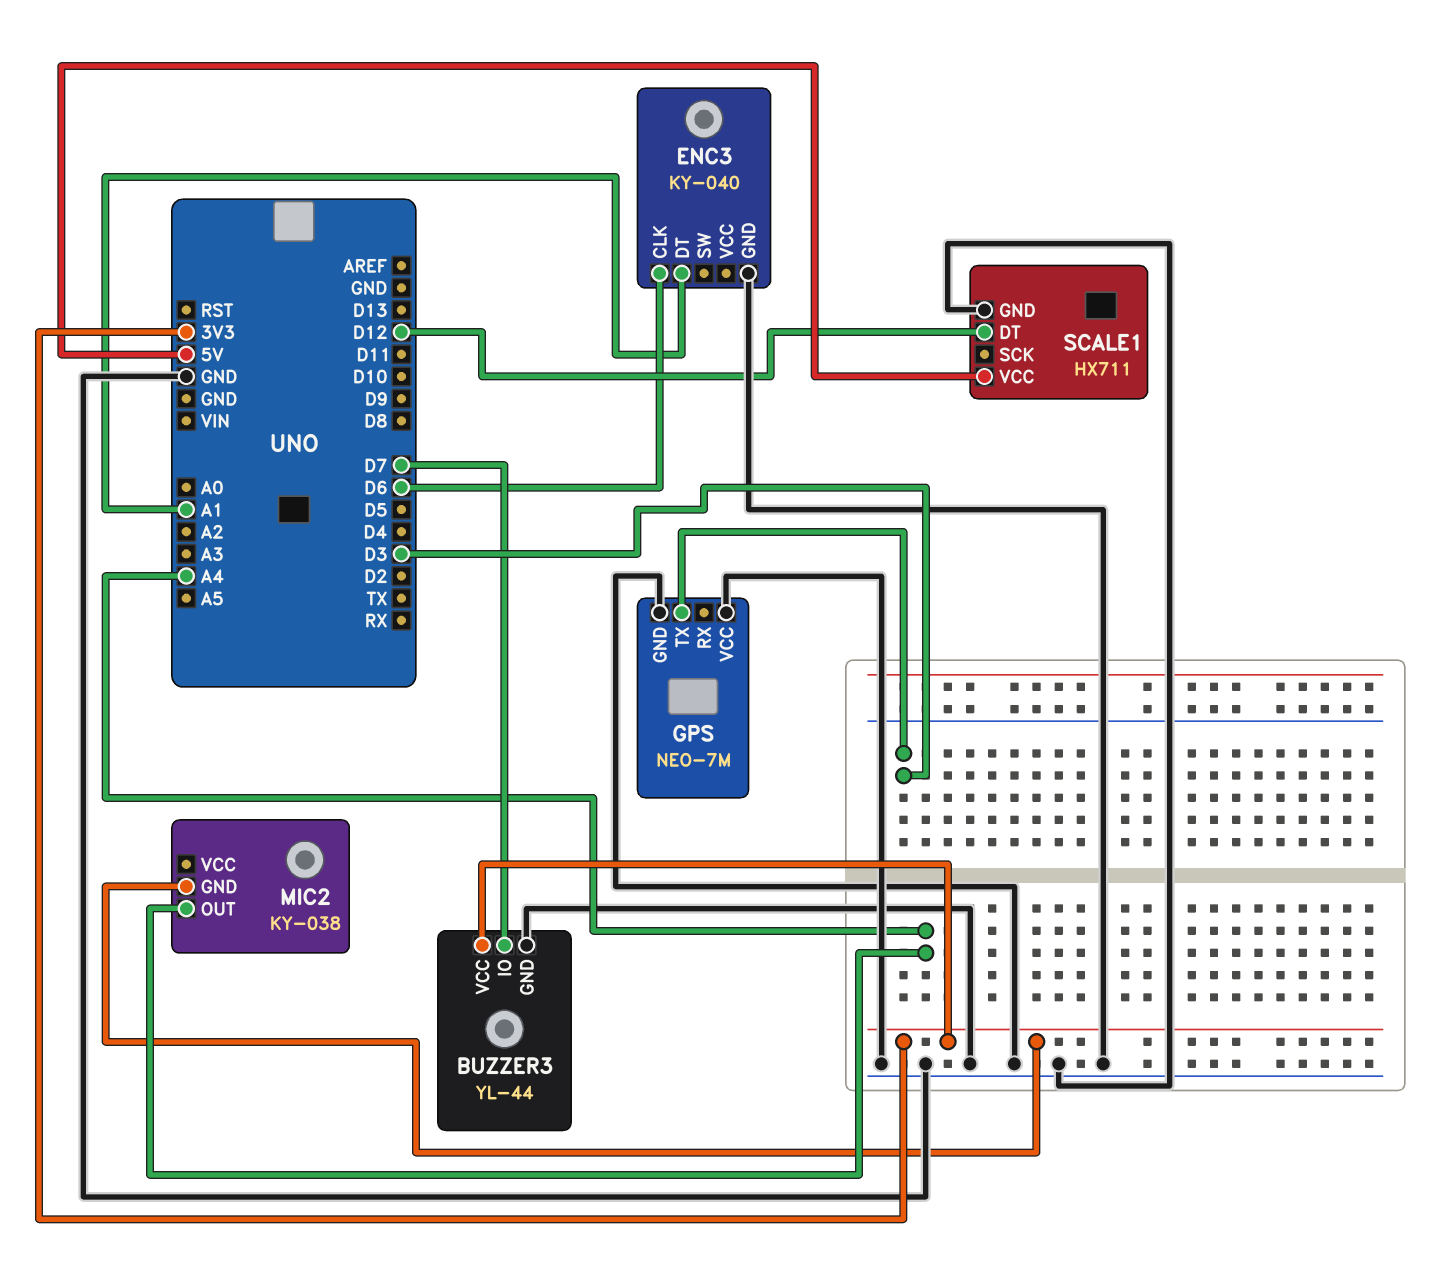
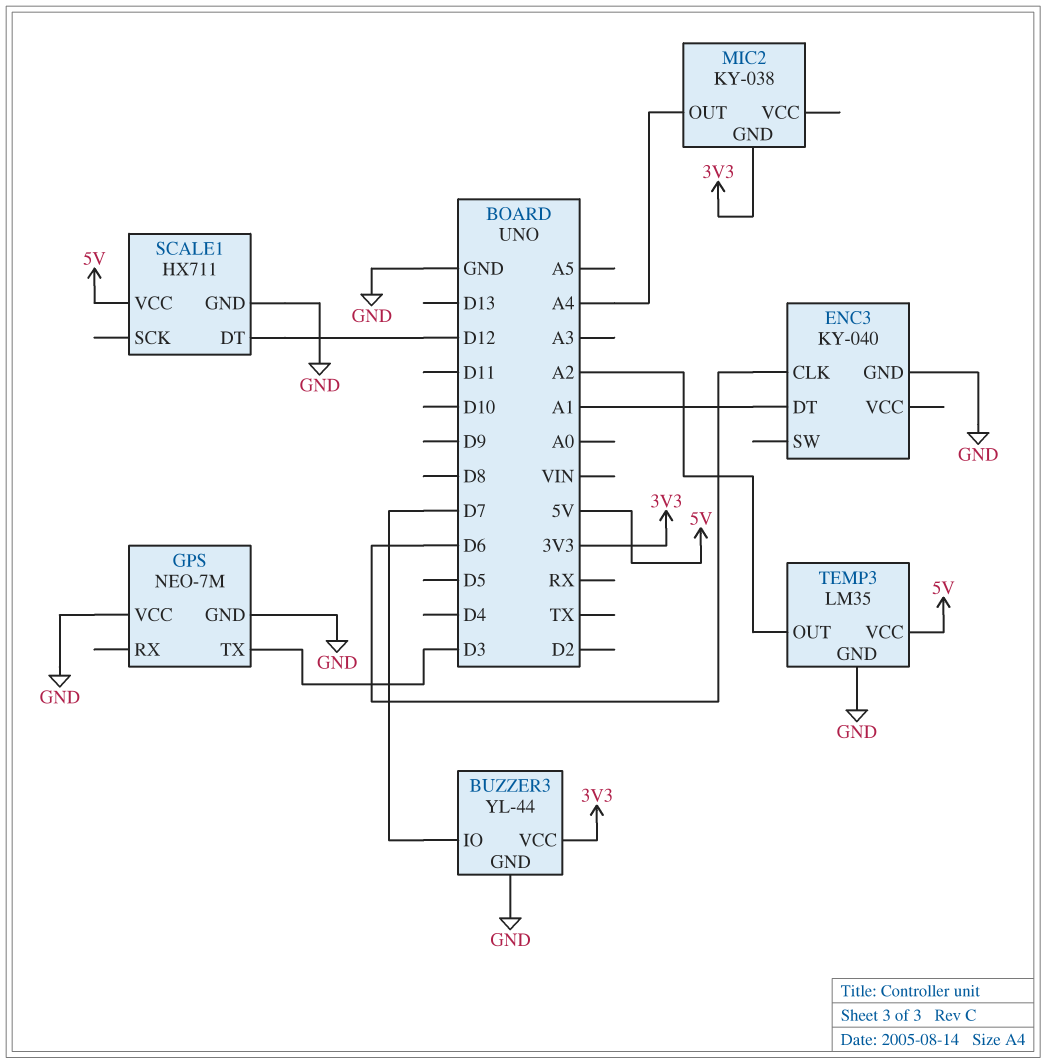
TEMP3: none -> LM35
TEMP3 pin GND: none -> GND
TEMP3 pin OUT: none -> A2
TEMP3 pin VCC: none -> 5V

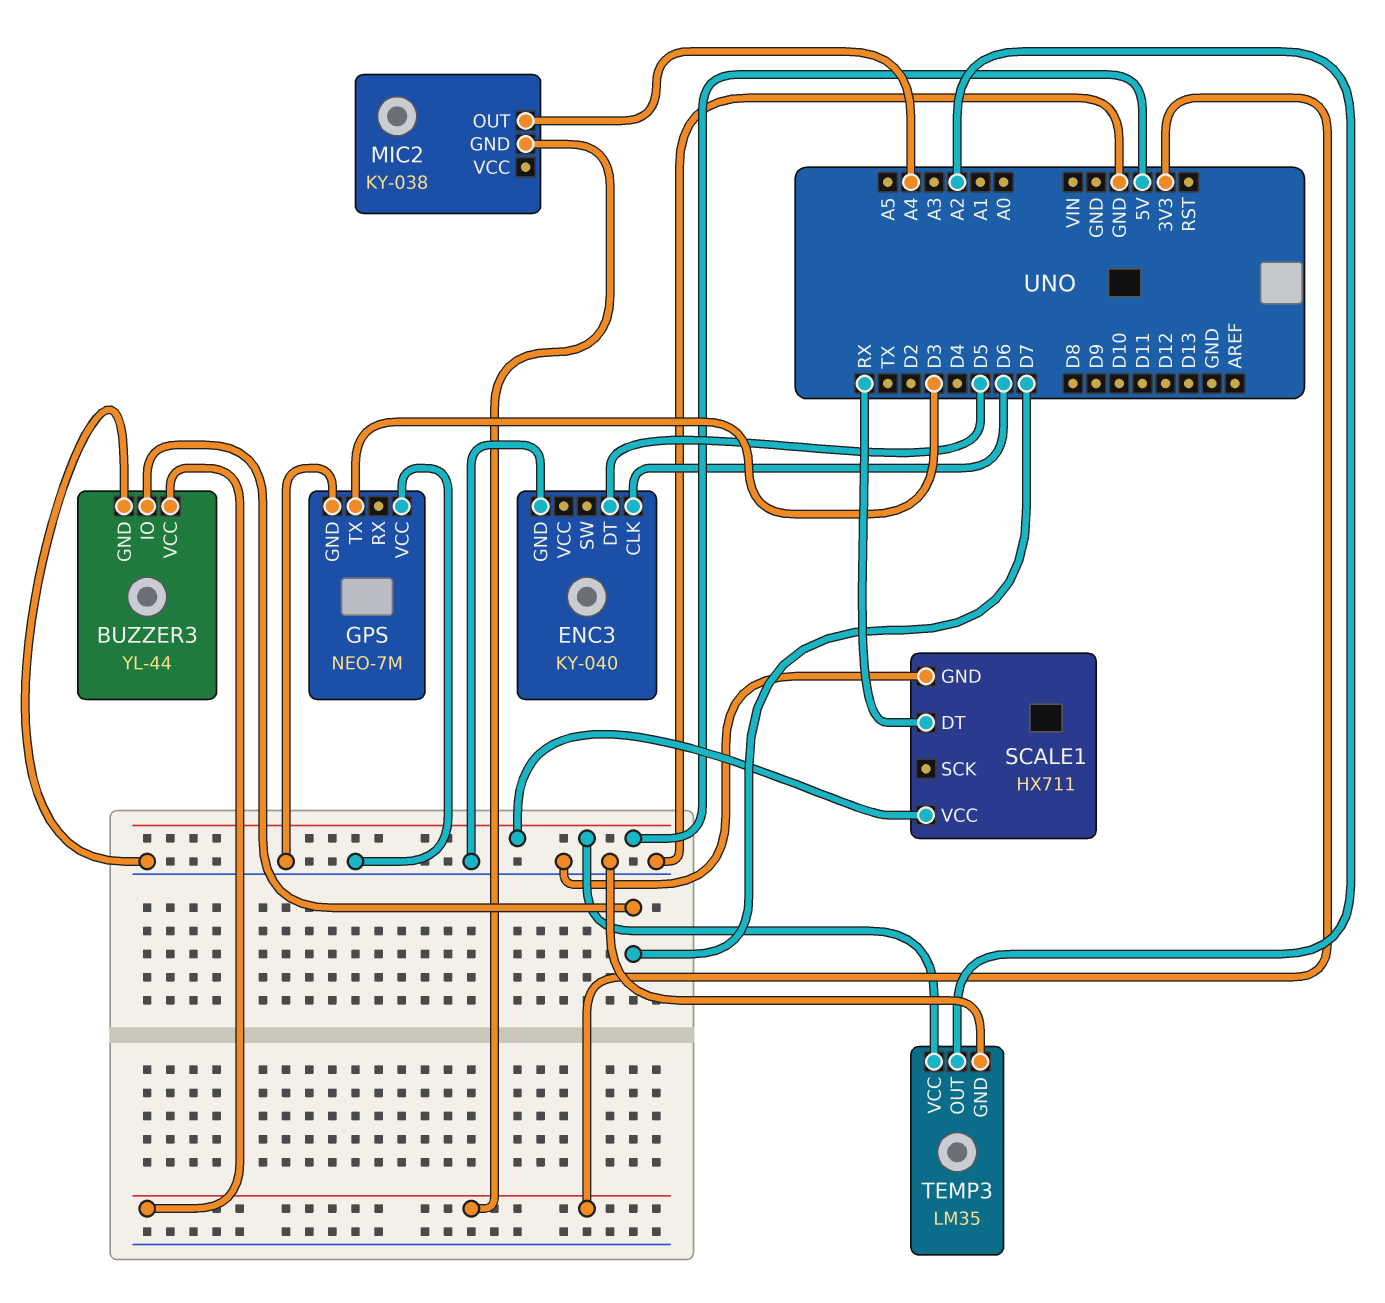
ENC3 pin DT: A1 -> D5
SCALE1 pin DT: D12 -> RX

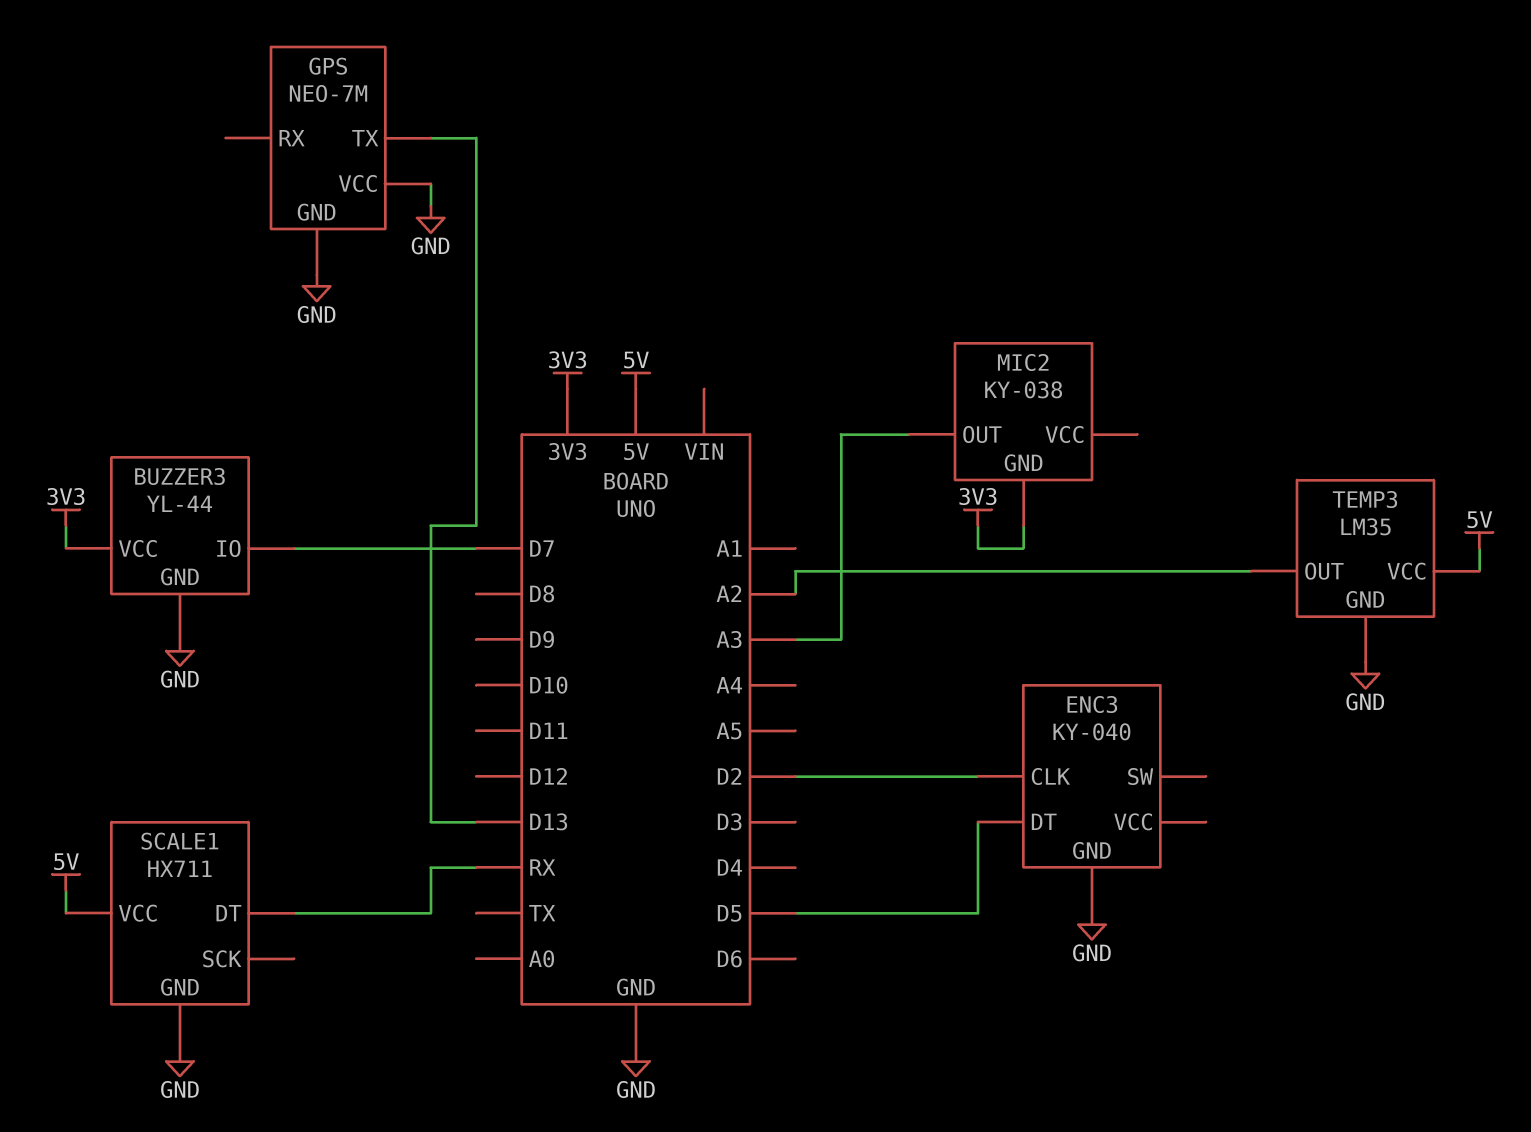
ENC3 pin CLK: D6 -> D2
GPS pin TX: D3 -> D13
MIC2 pin OUT: A4 -> A3

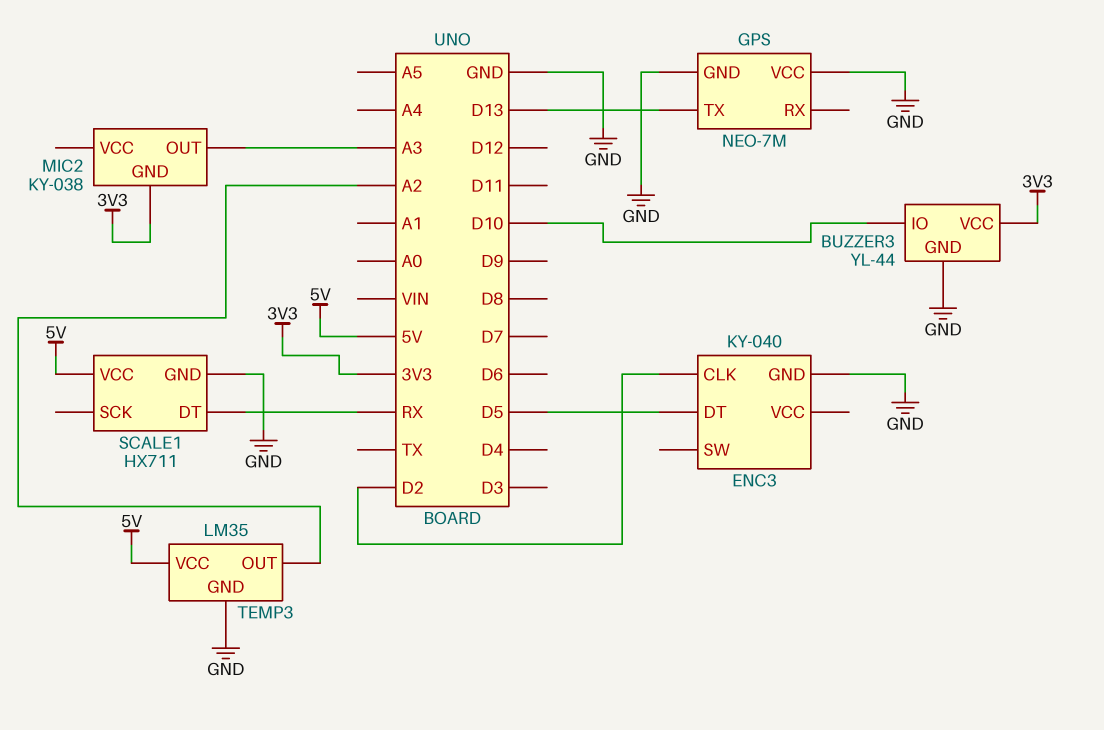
BUZZER3 pin IO: D7 -> D10

